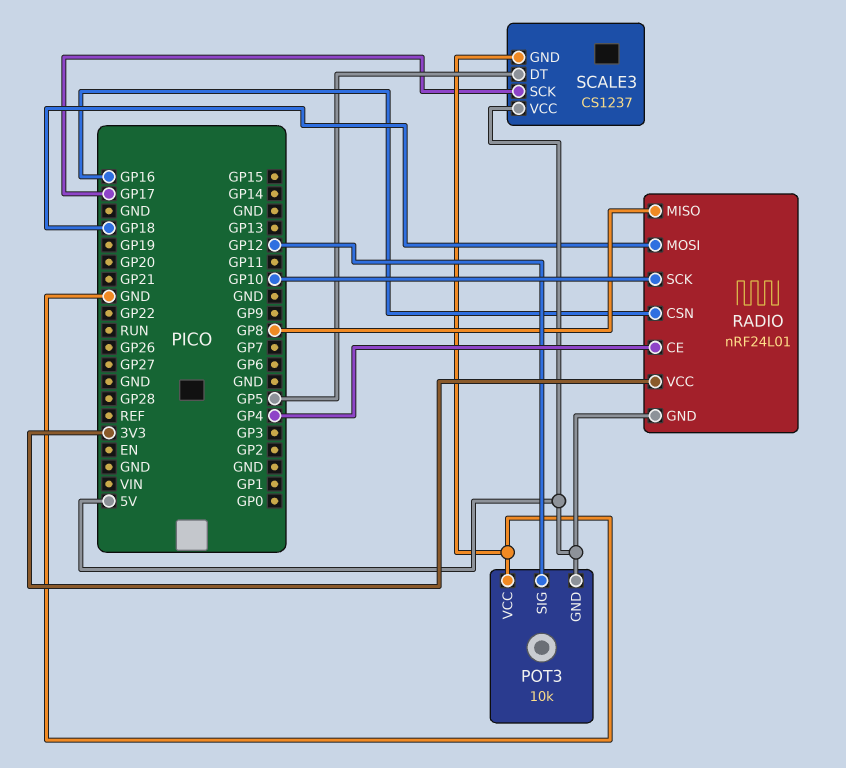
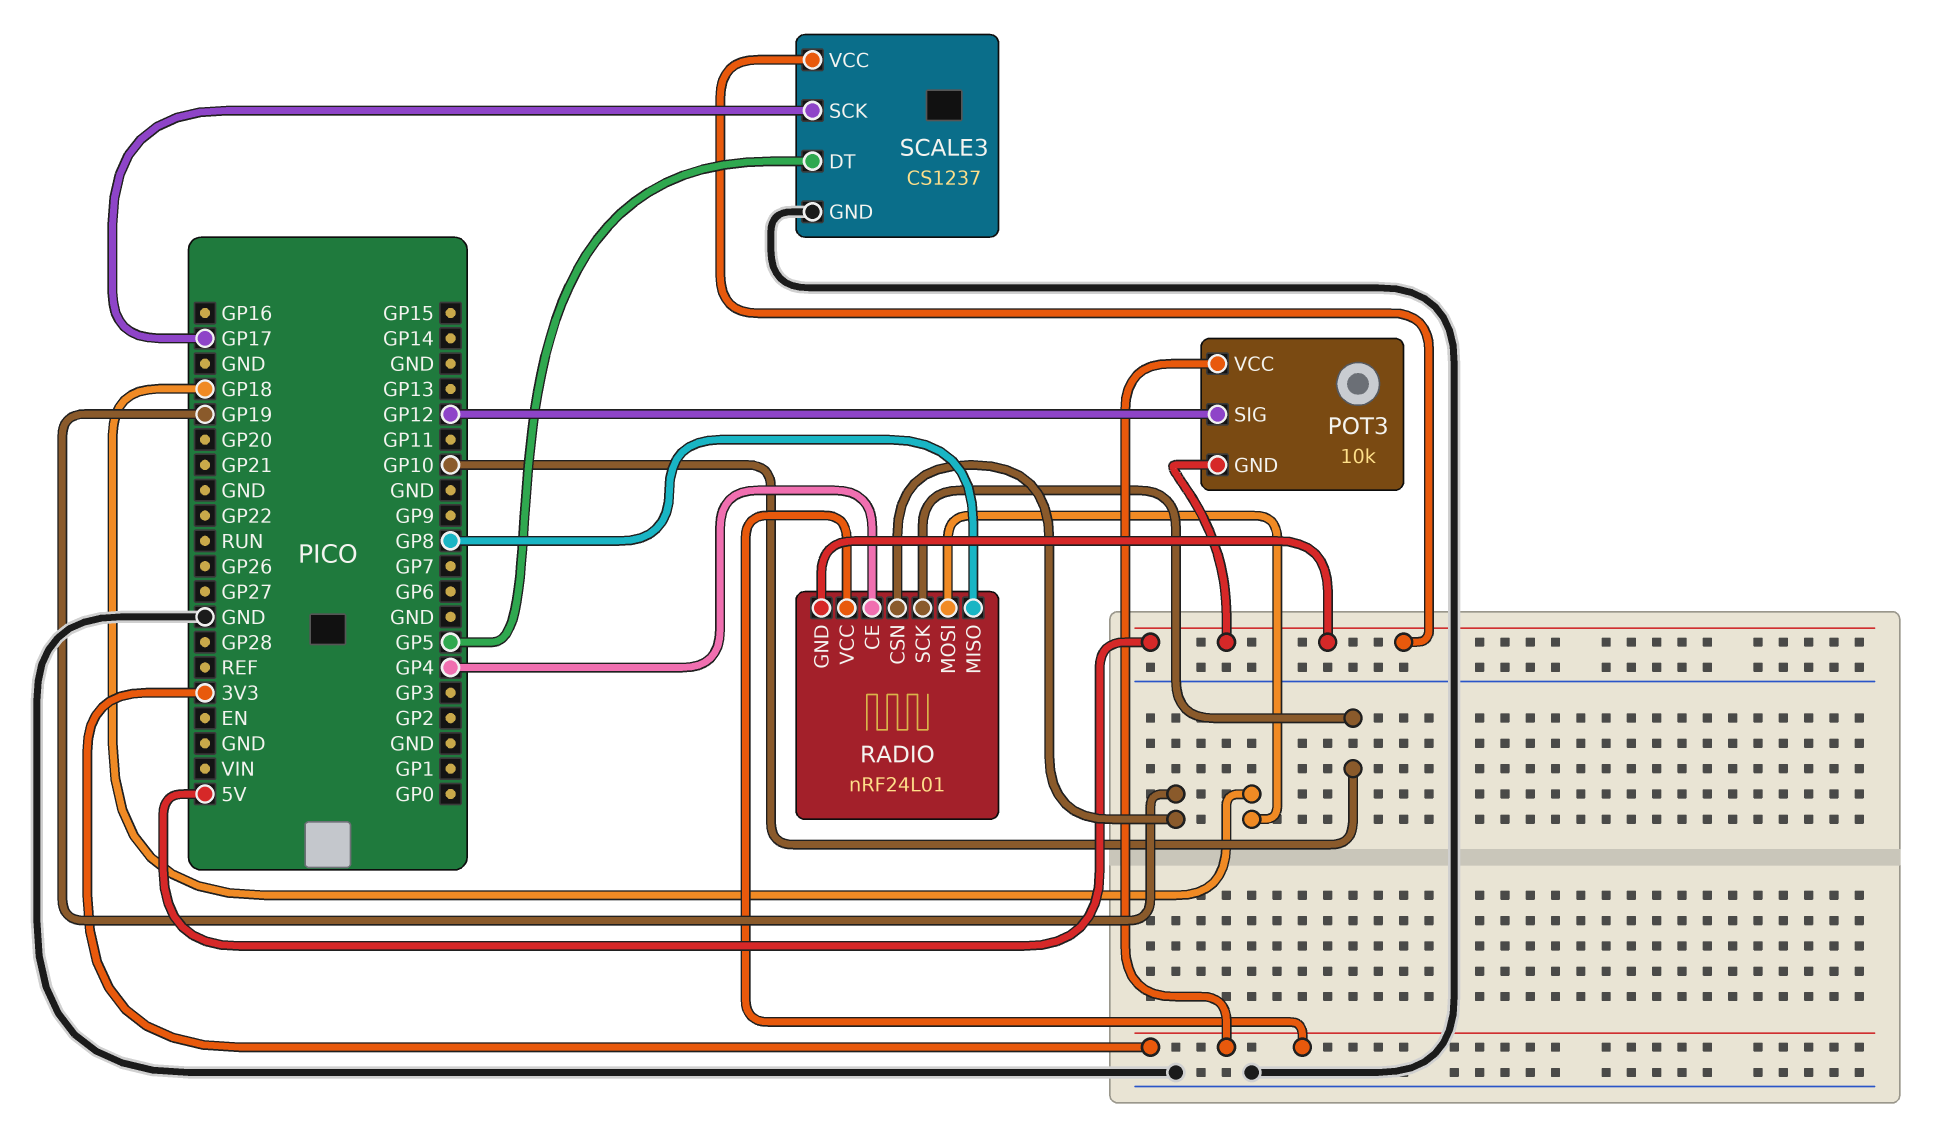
POT3 pin VCC: GND -> 3V3
RADIO pin CSN: GP16 -> GP19

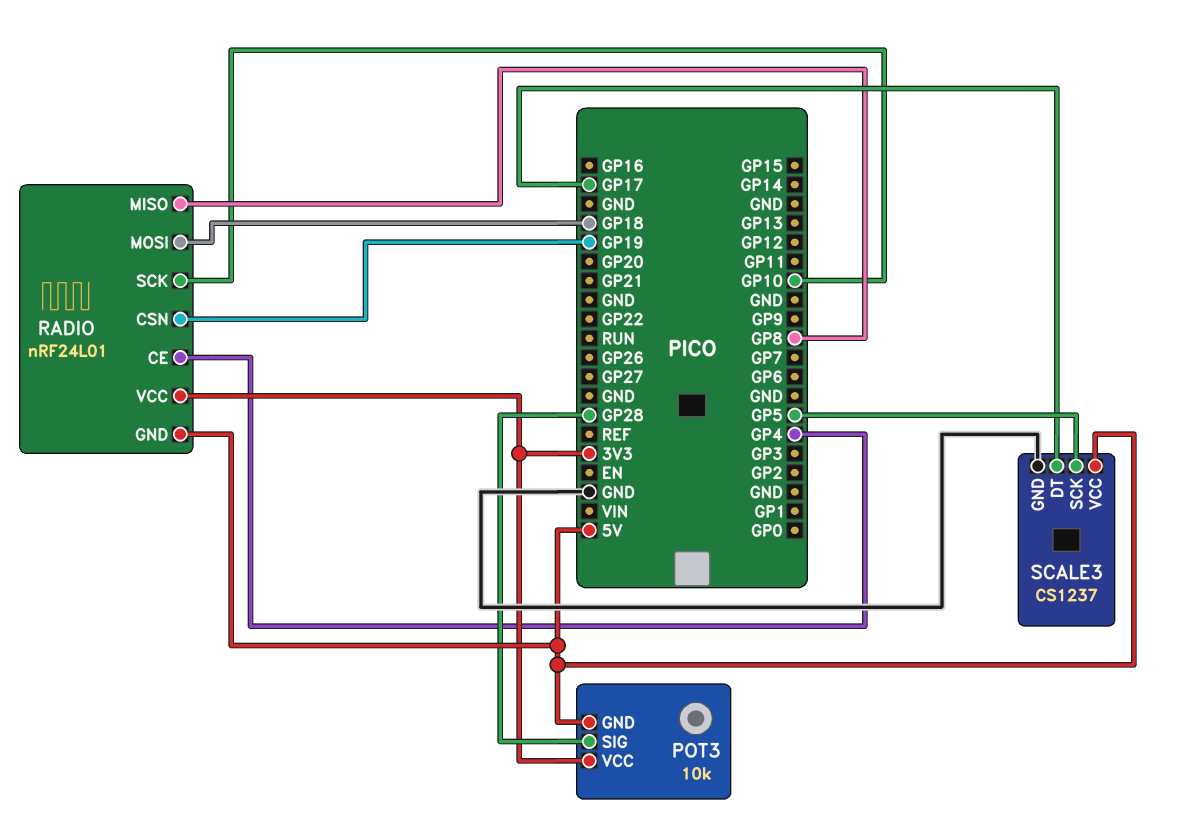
POT3 pin SIG: GP12 -> GP28
SCALE3 pin DT: GP5 -> GP17
SCALE3 pin SCK: GP17 -> GP5

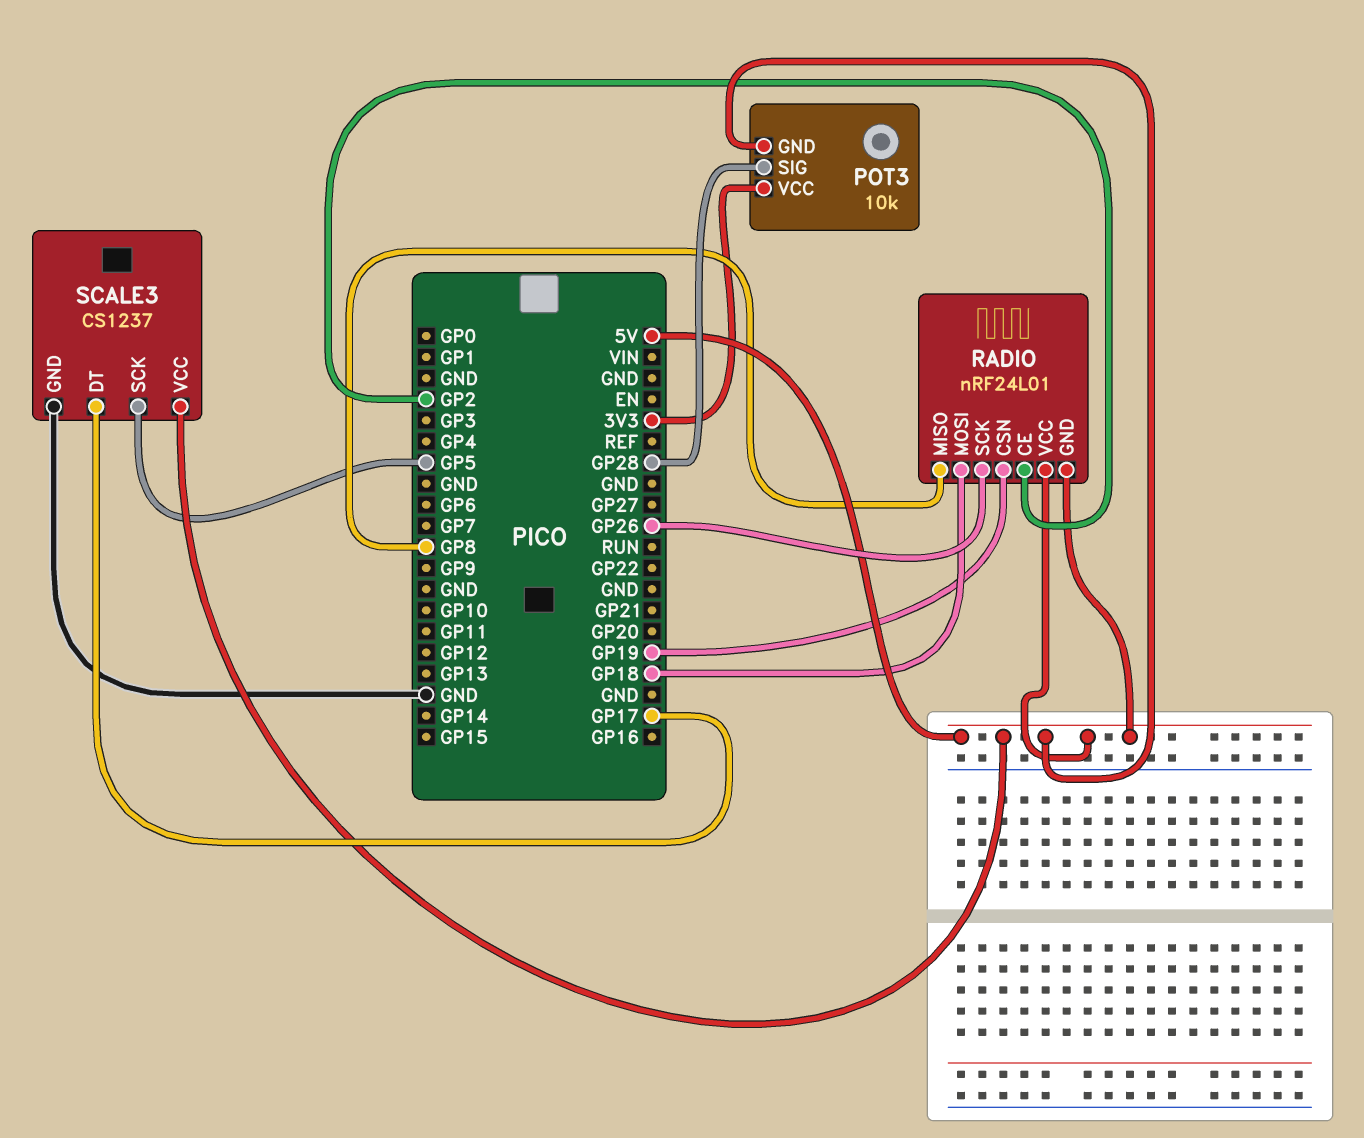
RADIO pin CE: GP4 -> GP2
RADIO pin SCK: GP10 -> GP26
RADIO pin VCC: 3V3 -> 5V

